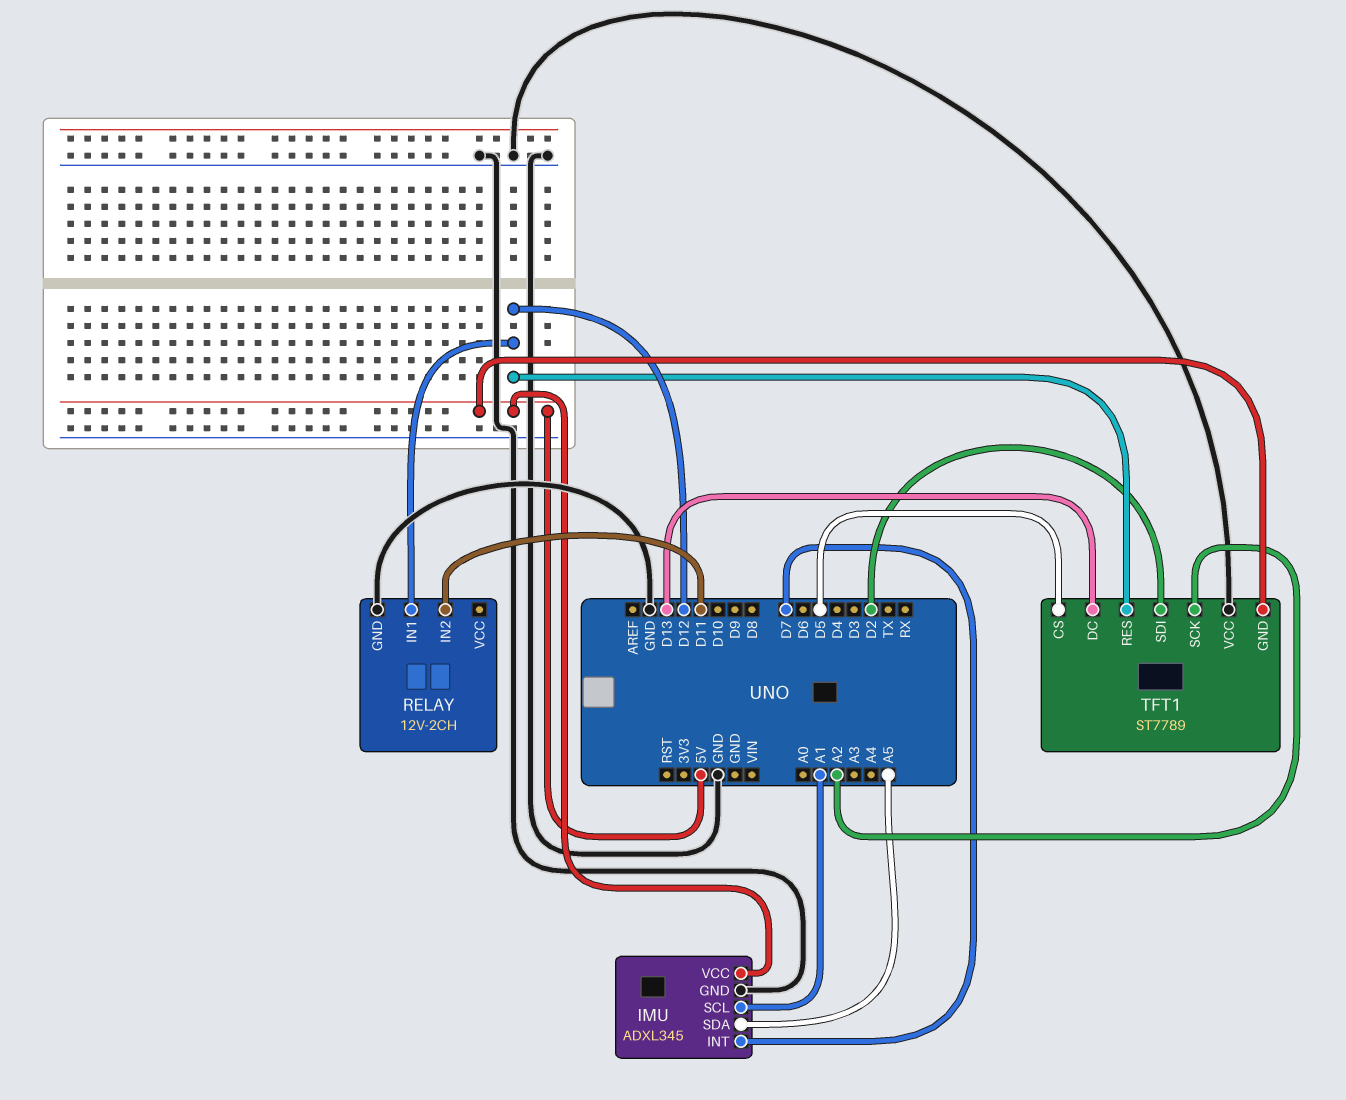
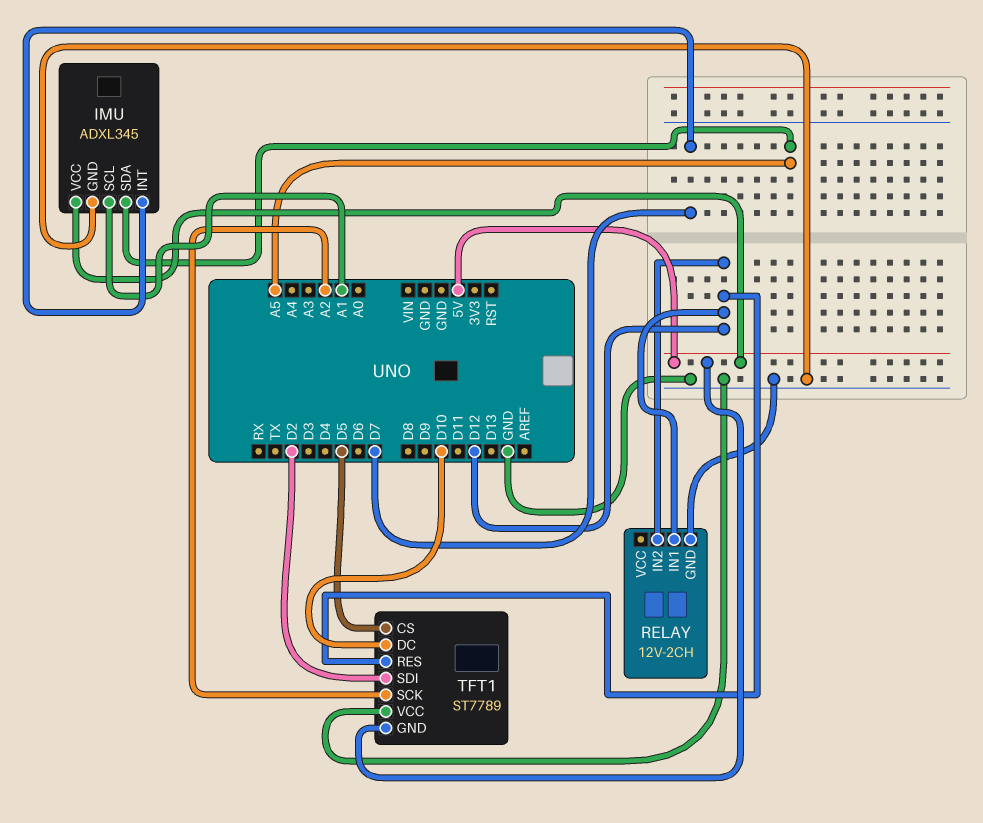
RELAY pin IN2: D11 -> D12
TFT1 pin DC: D13 -> D10

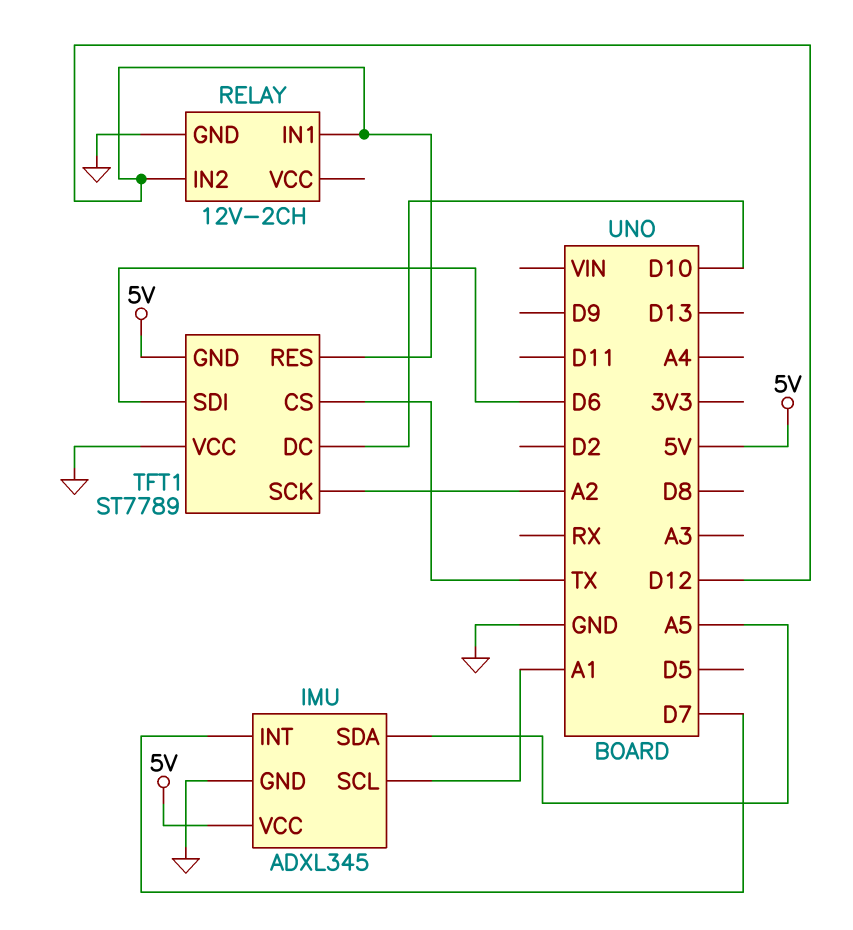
TFT1 pin CS: D5 -> TX
TFT1 pin SDI: D2 -> D6

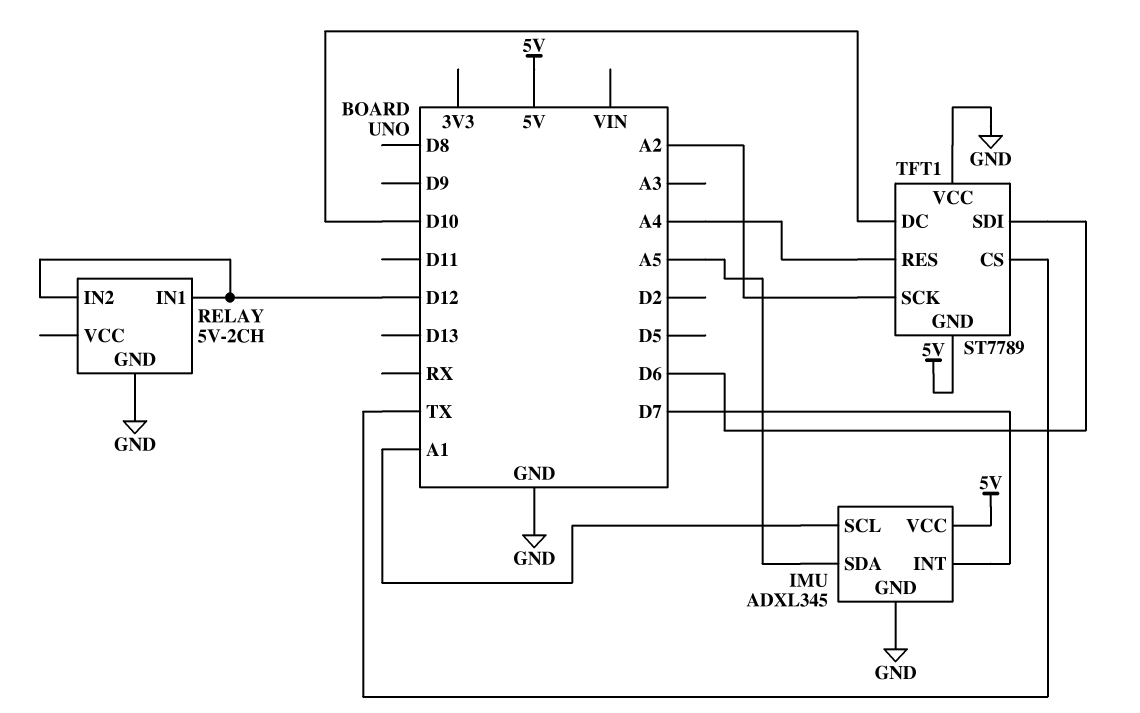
RELAY: 12V-2CH -> 5V-2CH
TFT1 pin RES: D12 -> A4

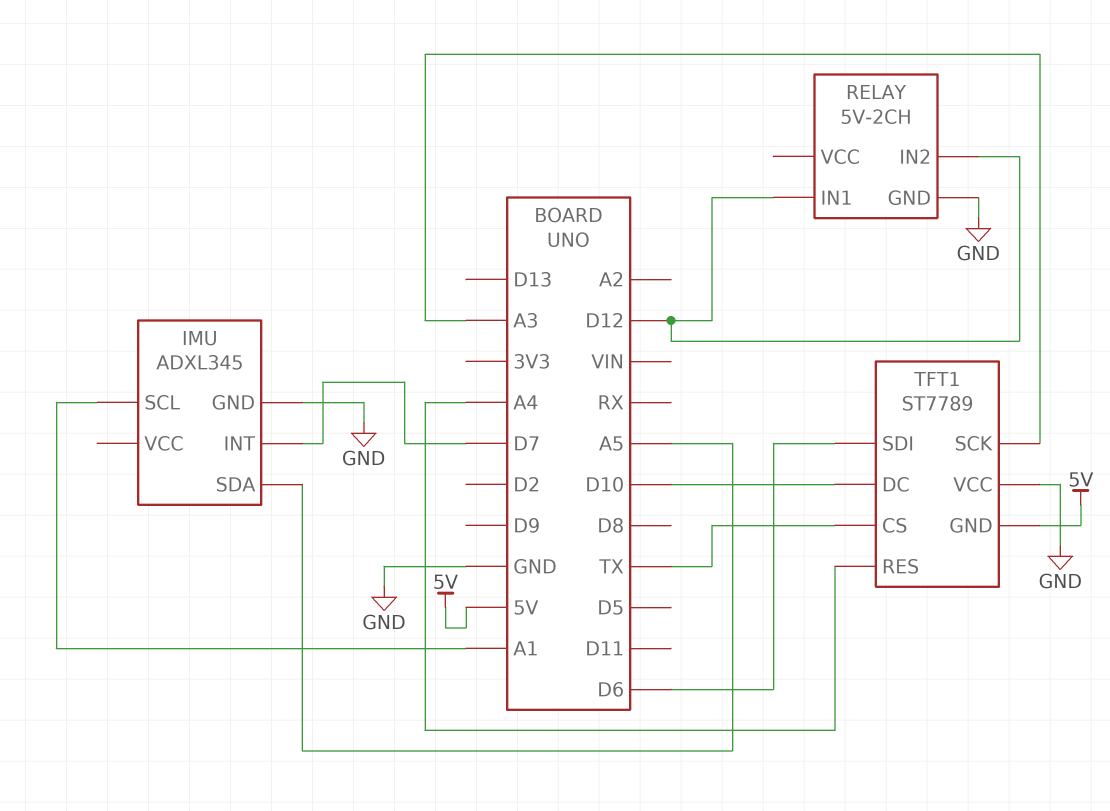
IMU pin VCC: 5V -> none
TFT1 pin SCK: A2 -> A3

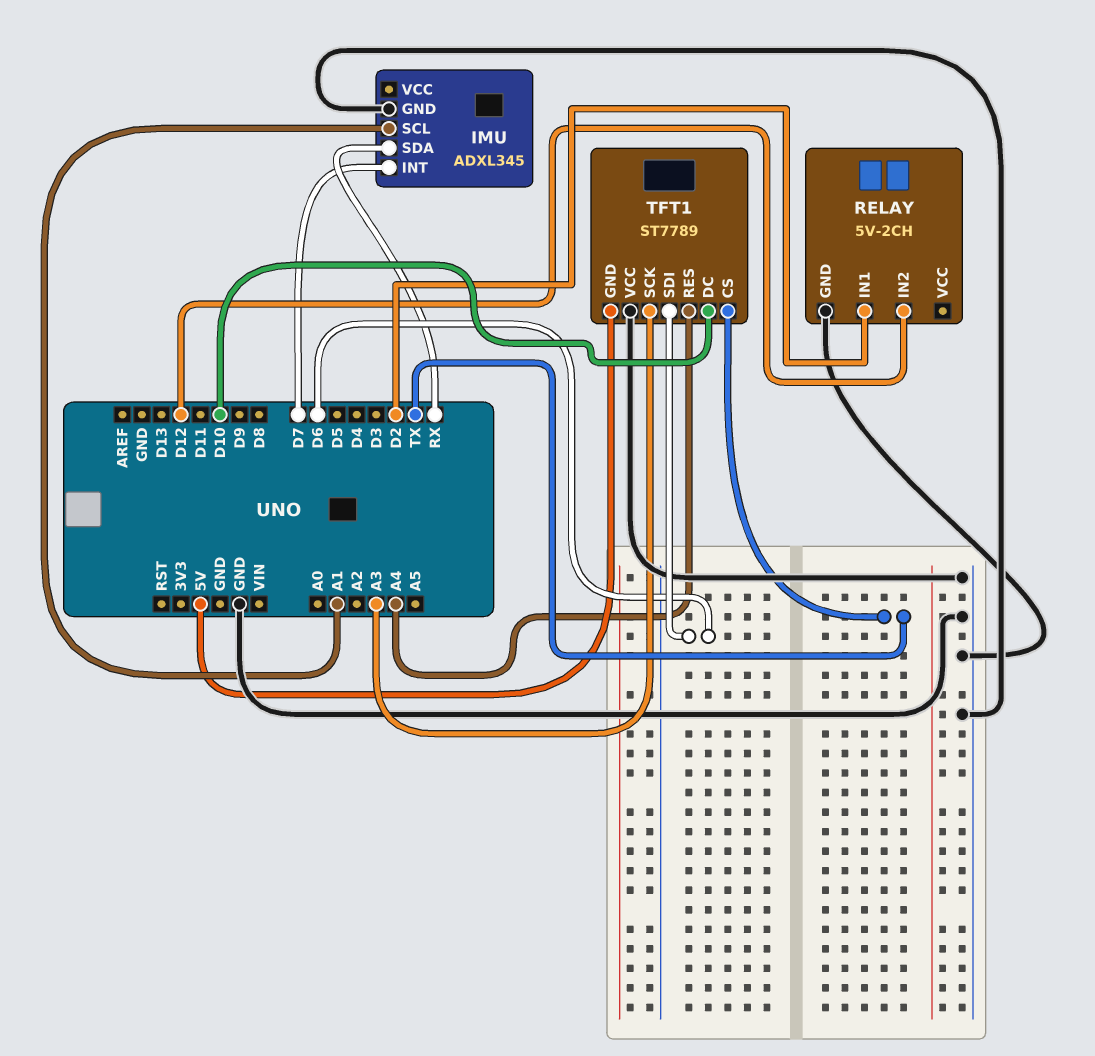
IMU pin SDA: A5 -> RX
RELAY pin IN1: D12 -> D2

